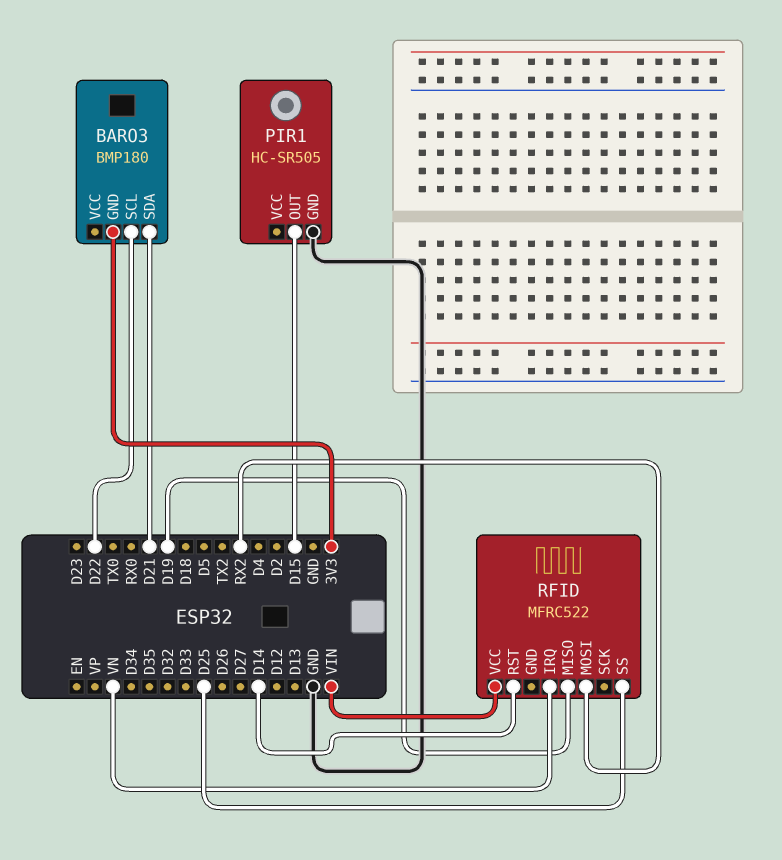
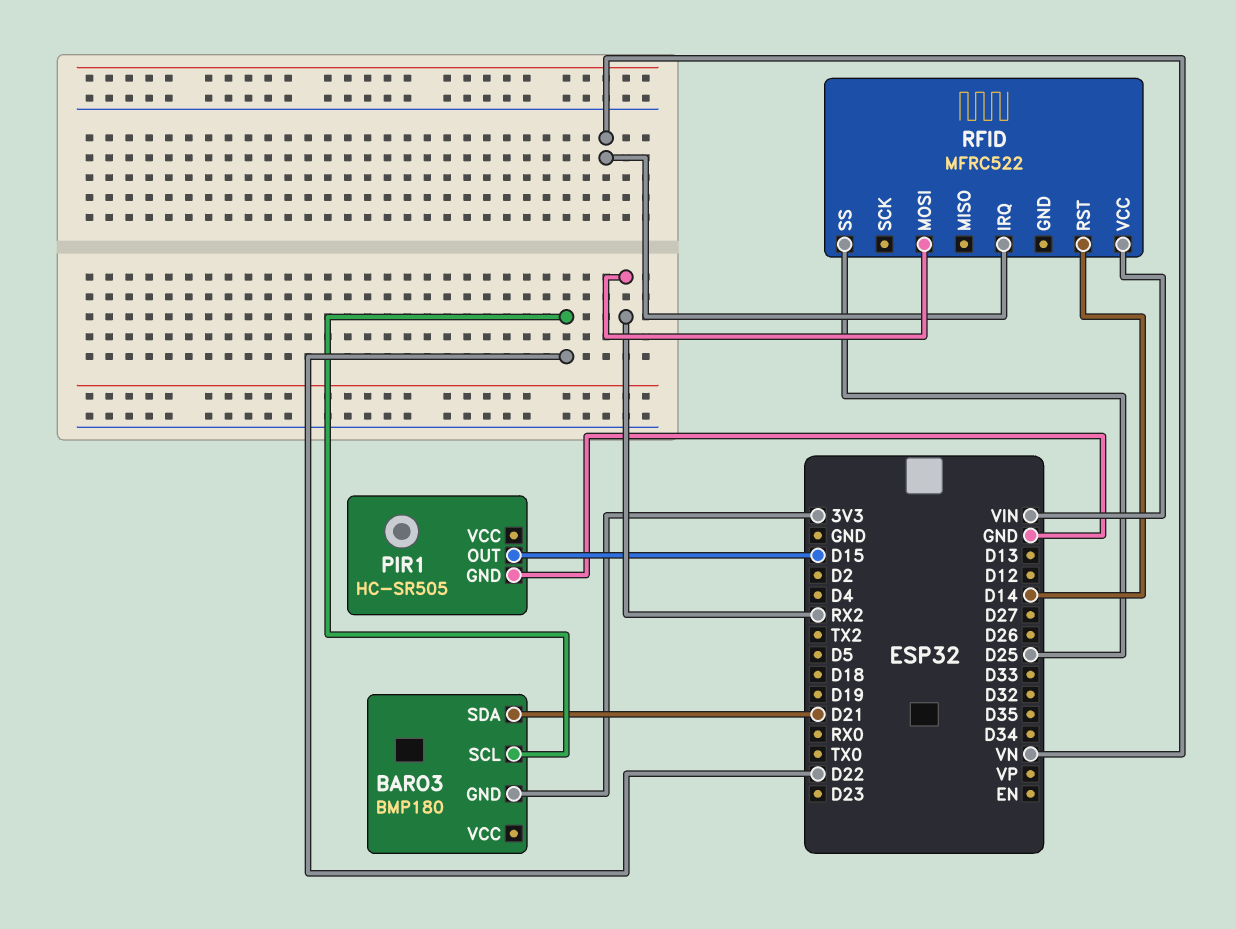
RFID pin MISO: D19 -> none

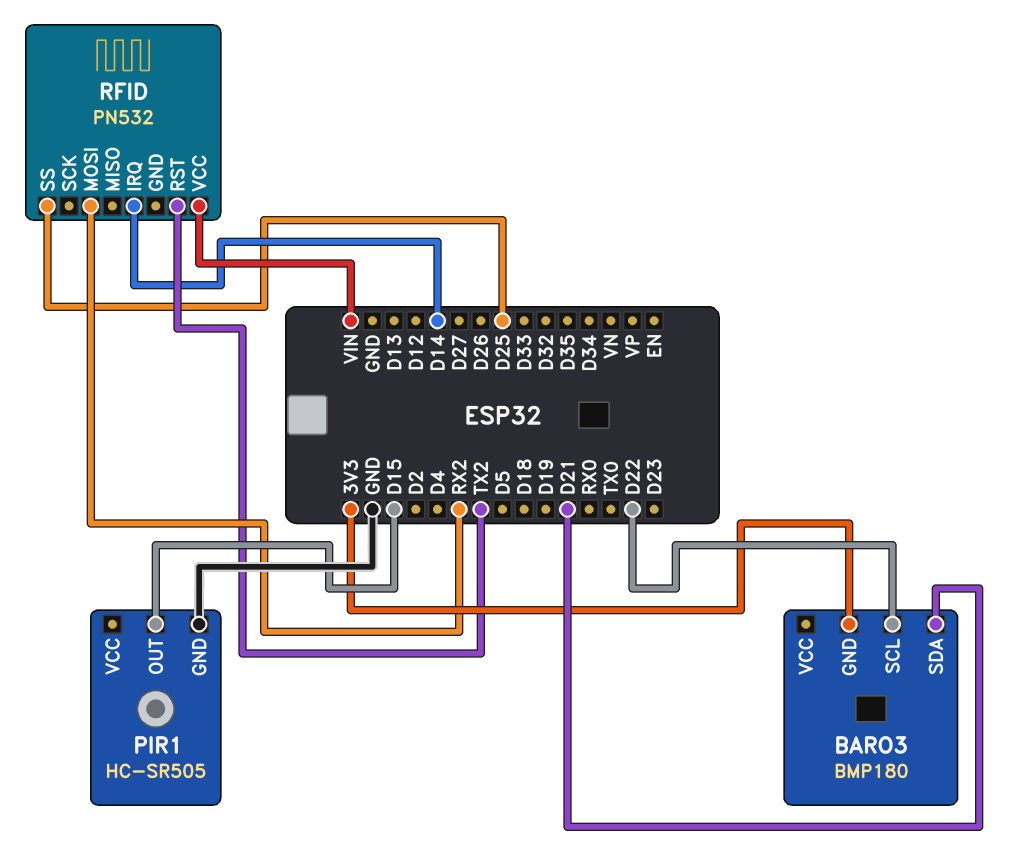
RFID: MFRC522 -> PN532
RFID pin IRQ: VN -> D14
RFID pin RST: D14 -> TX2

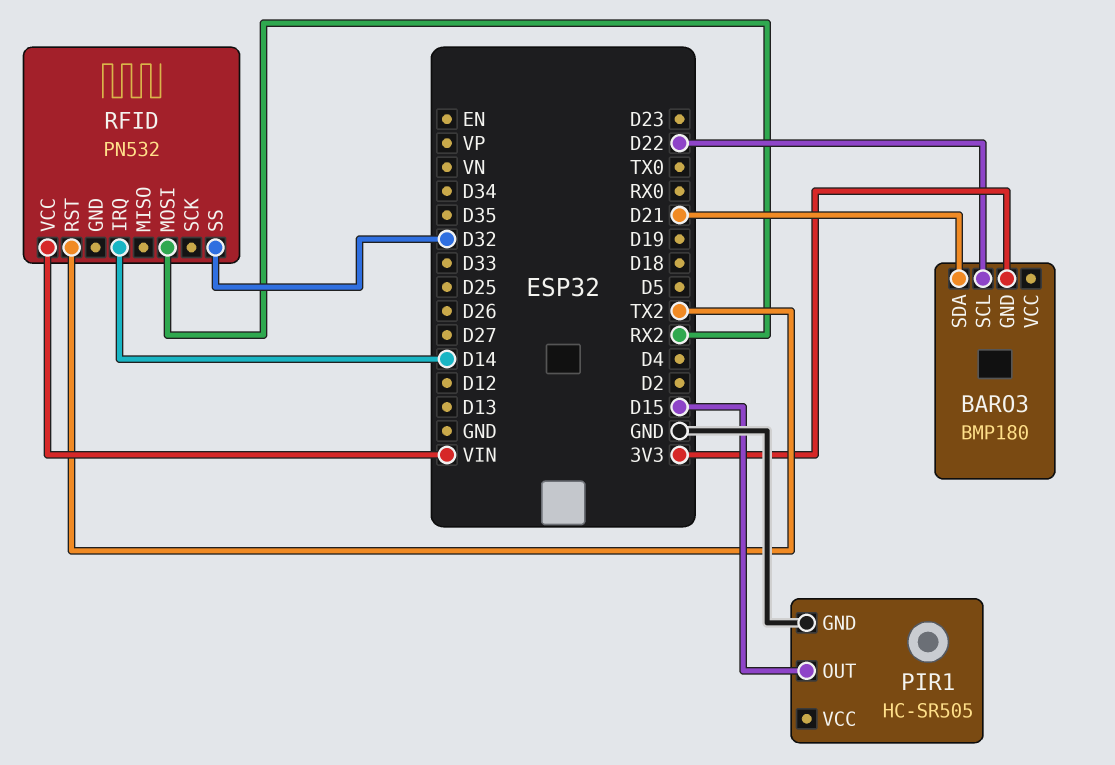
RFID pin SS: D25 -> D32

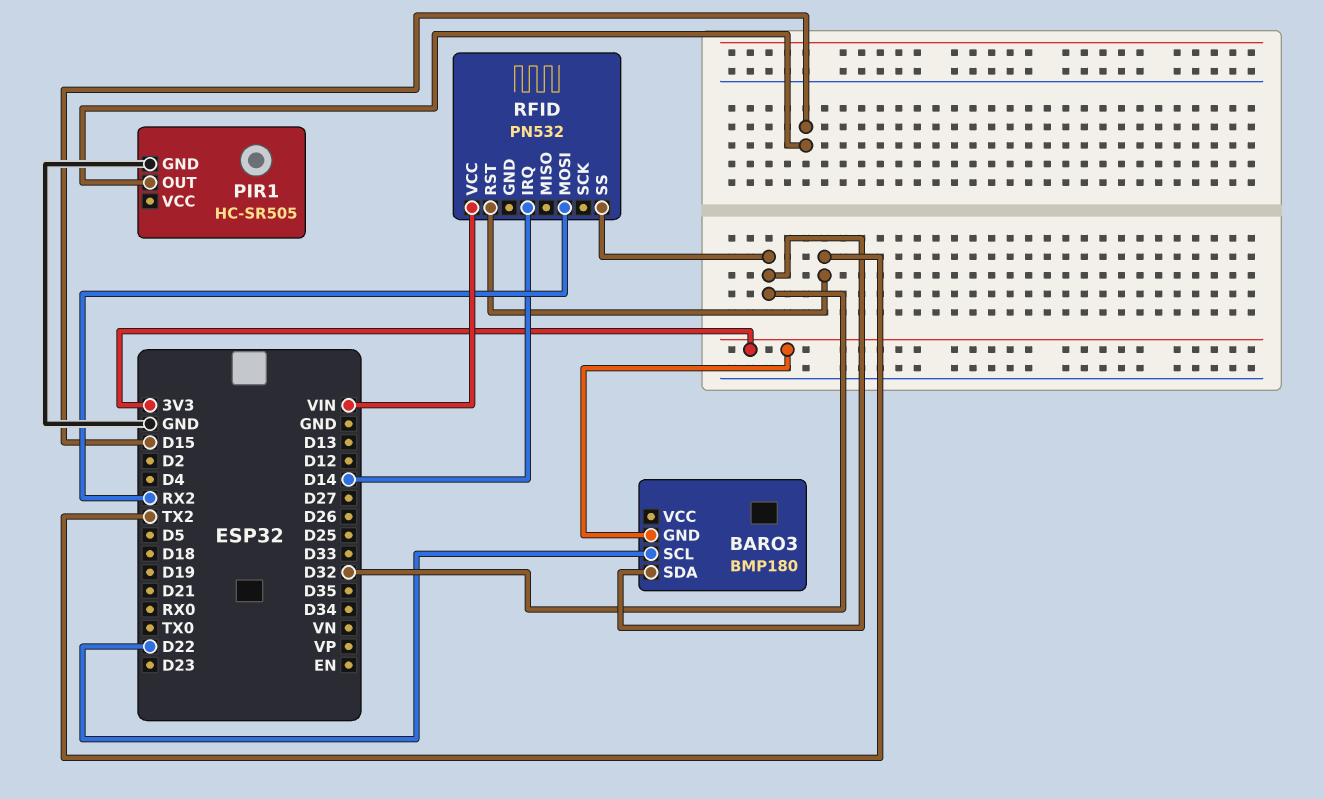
BARO3 pin SDA: D21 -> D32

